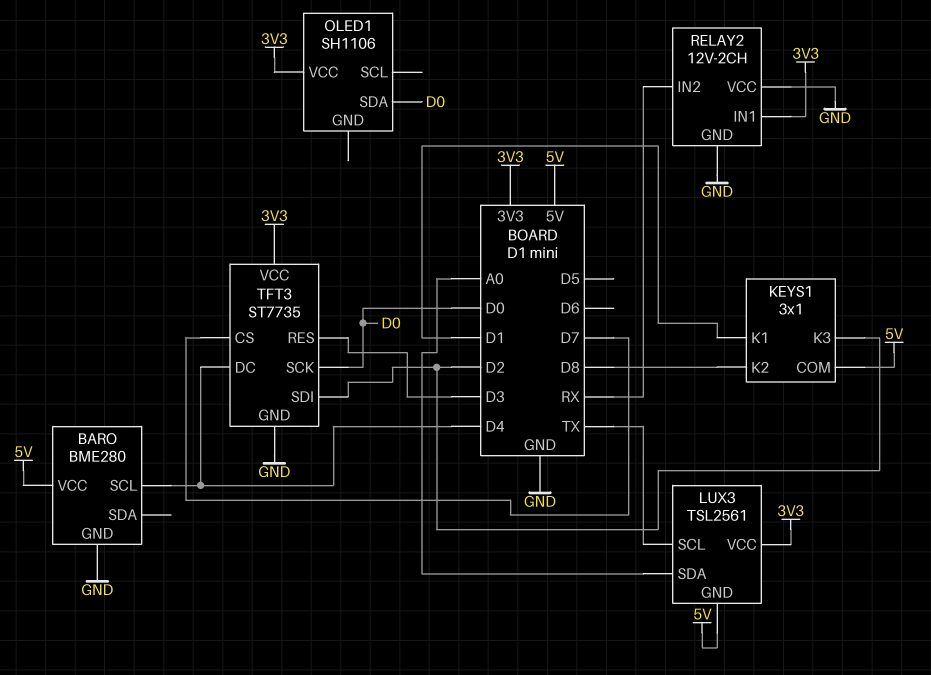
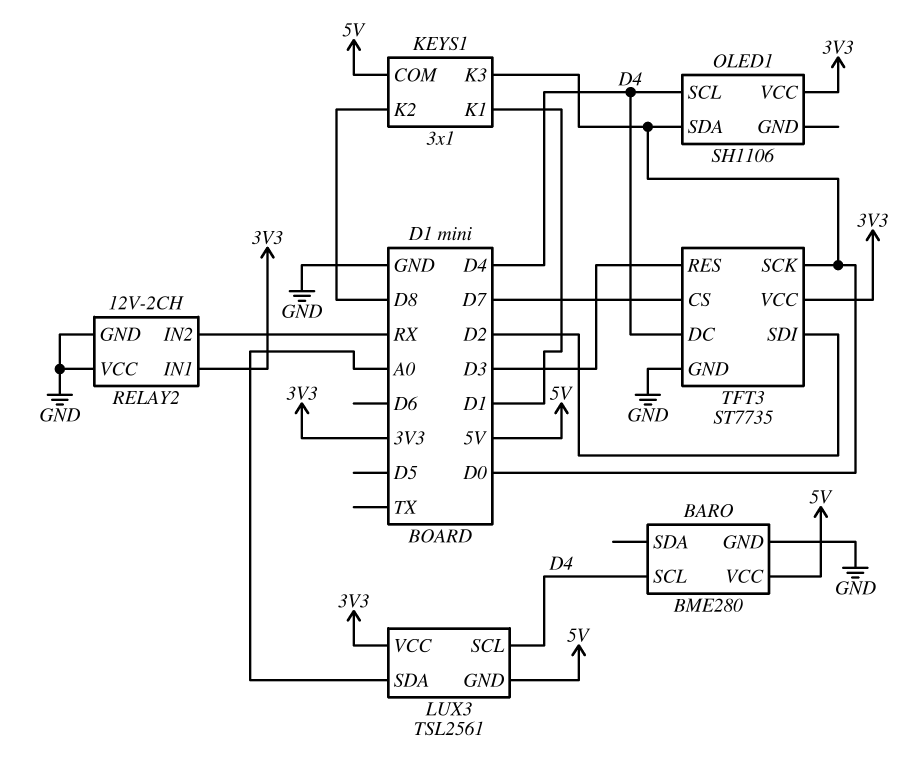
KEYS1 pin K3: D2 -> D0
LUX3 pin SCL: TX -> D4
OLED1 pin SCL: none -> D4

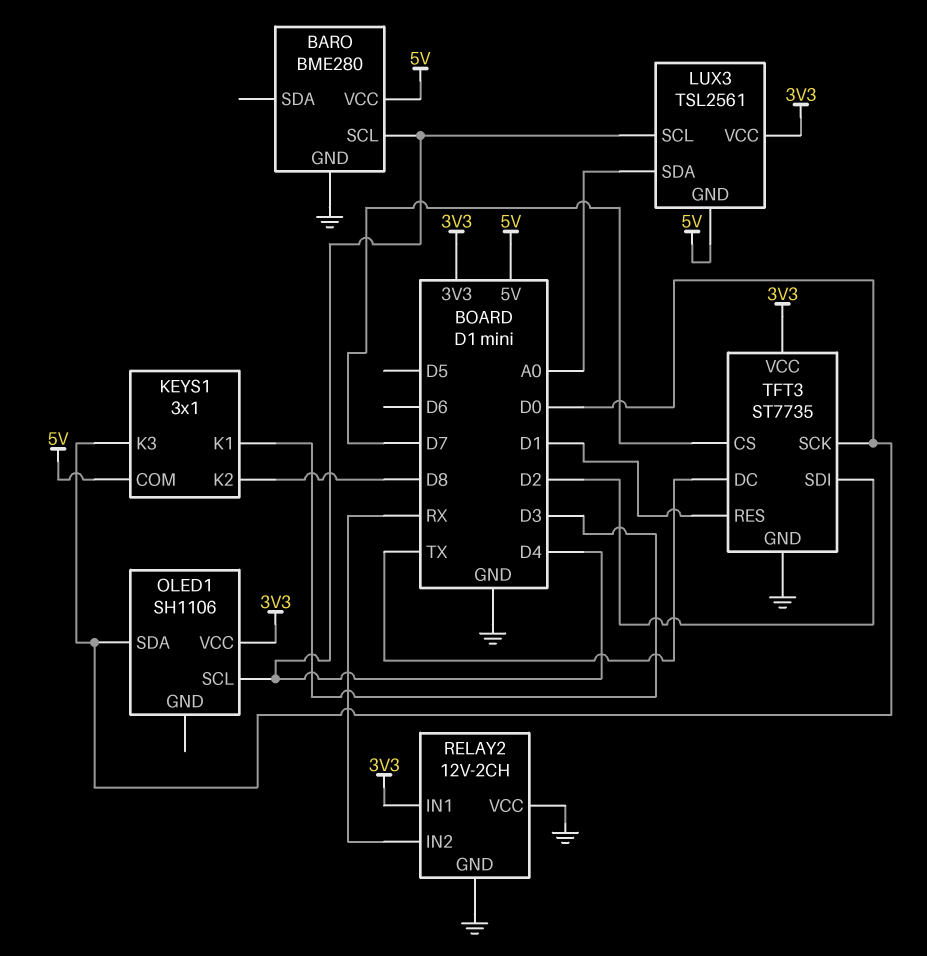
KEYS1 pin K1: D1 -> D3
TFT3 pin DC: D4 -> TX
TFT3 pin RES: D3 -> D1

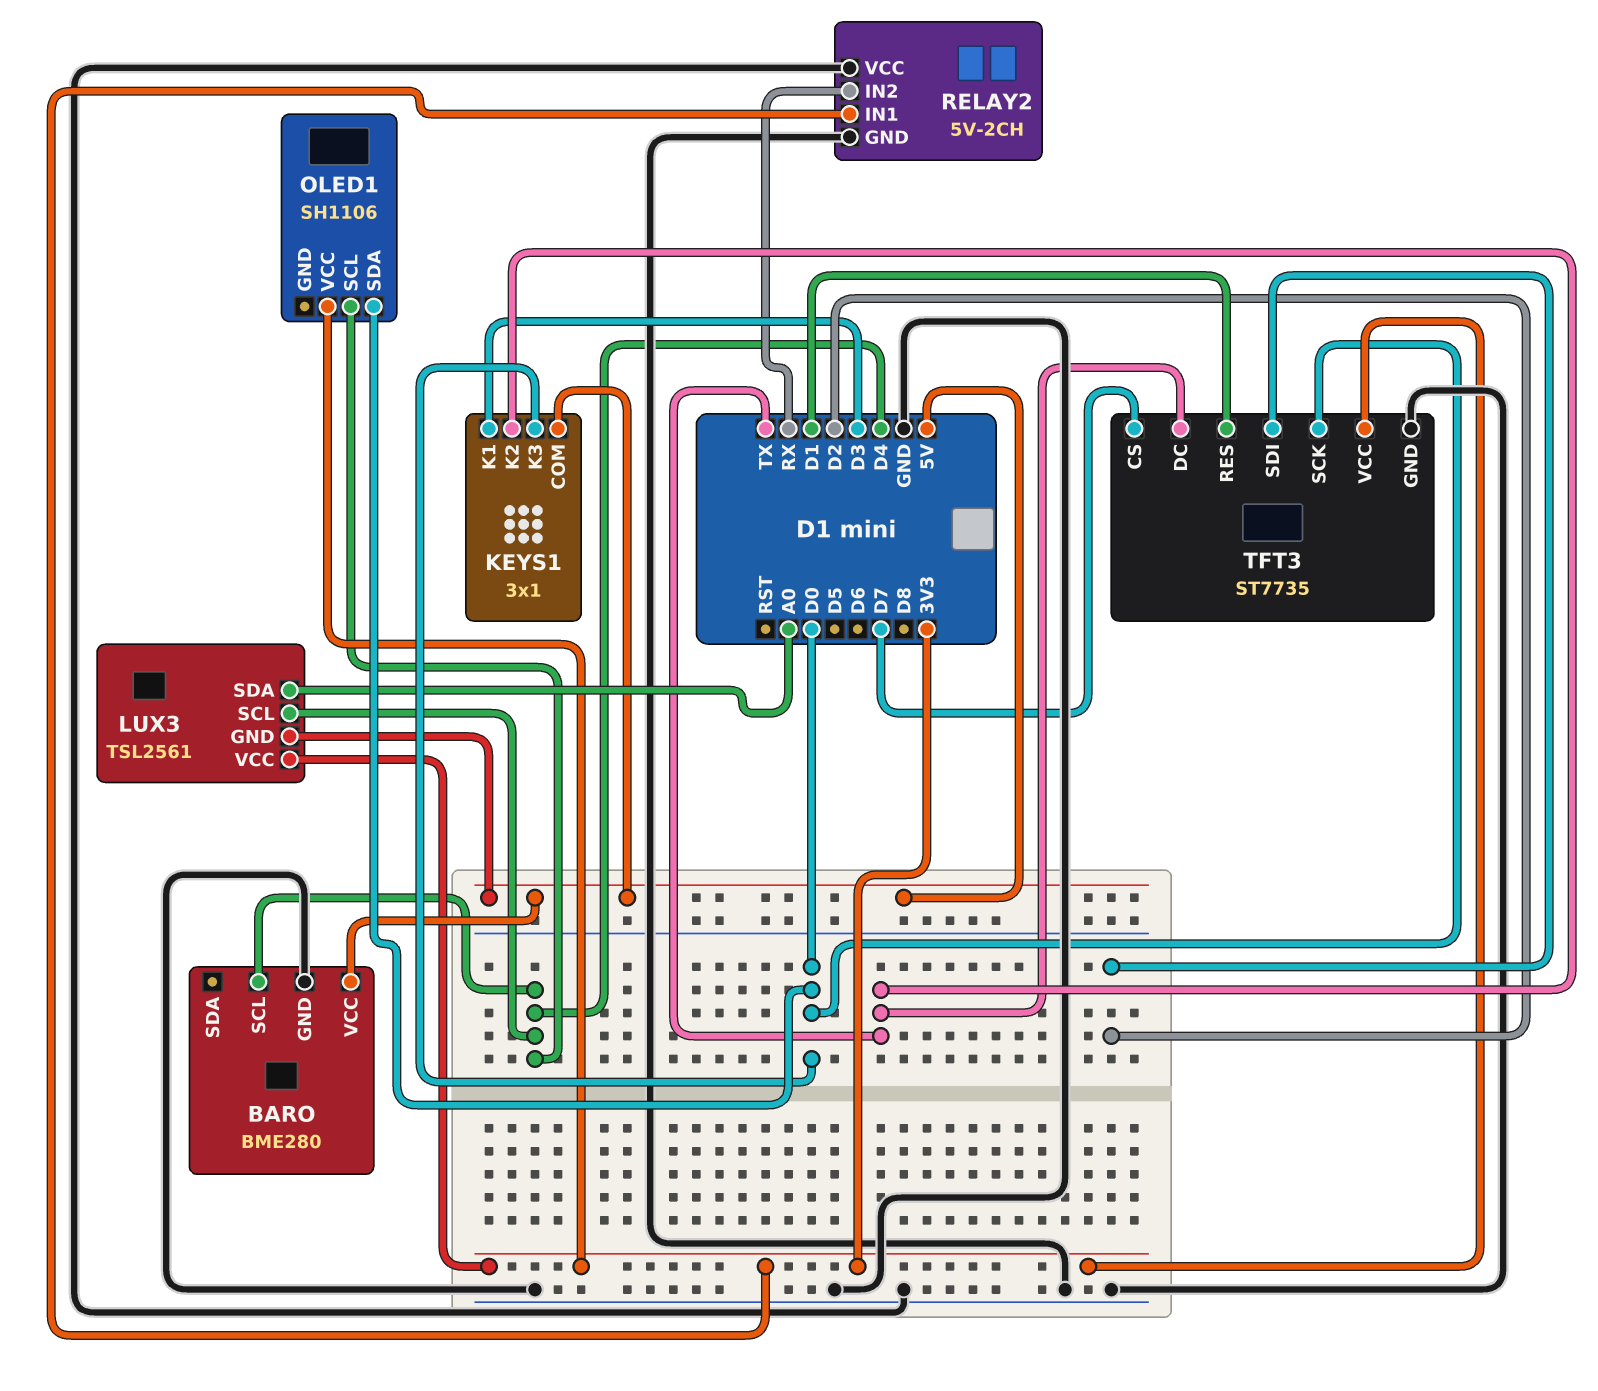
KEYS1 pin K2: D8 -> TX
RELAY2: 12V-2CH -> 5V-2CH

